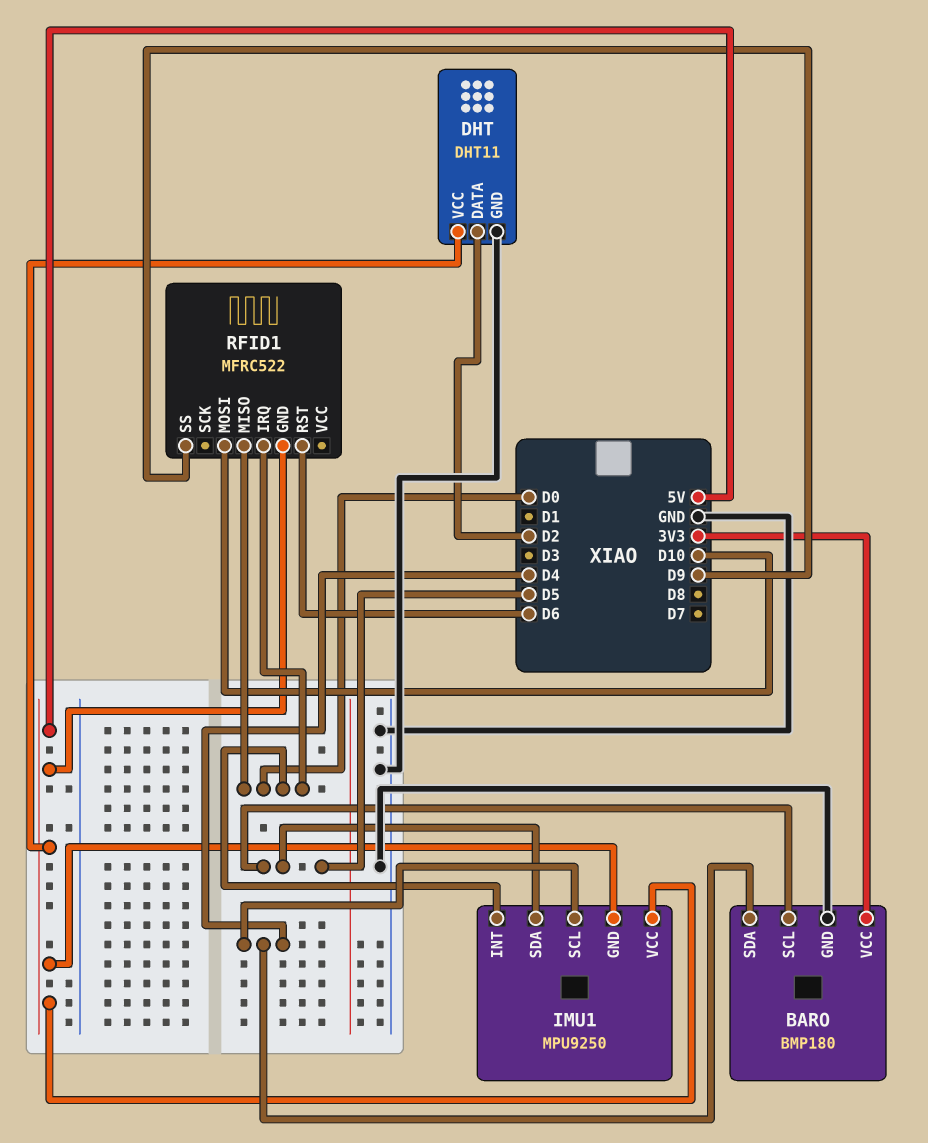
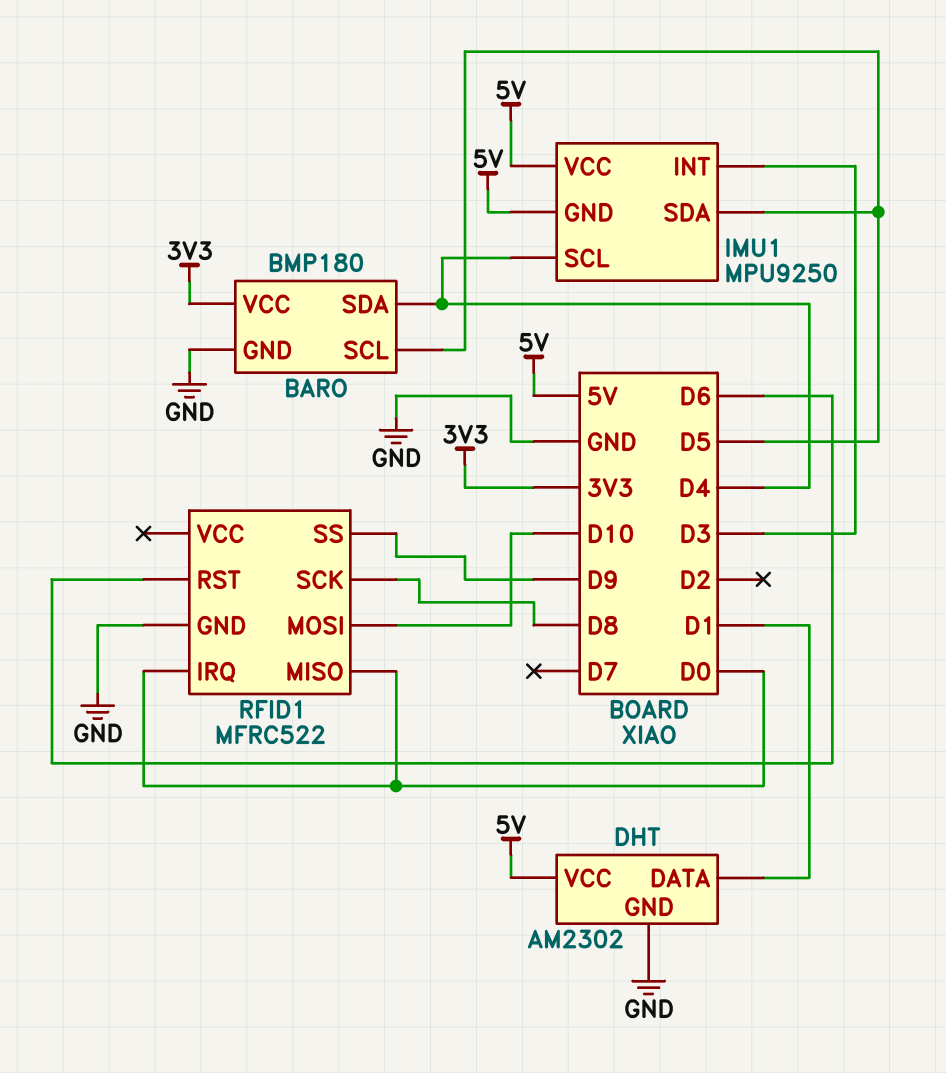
DHT: DHT11 -> AM2302
DHT pin DATA: D2 -> D1
IMU1 pin INT: D0 -> D3
RFID1 pin GND: 5V -> GND
RFID1 pin SCK: none -> D8

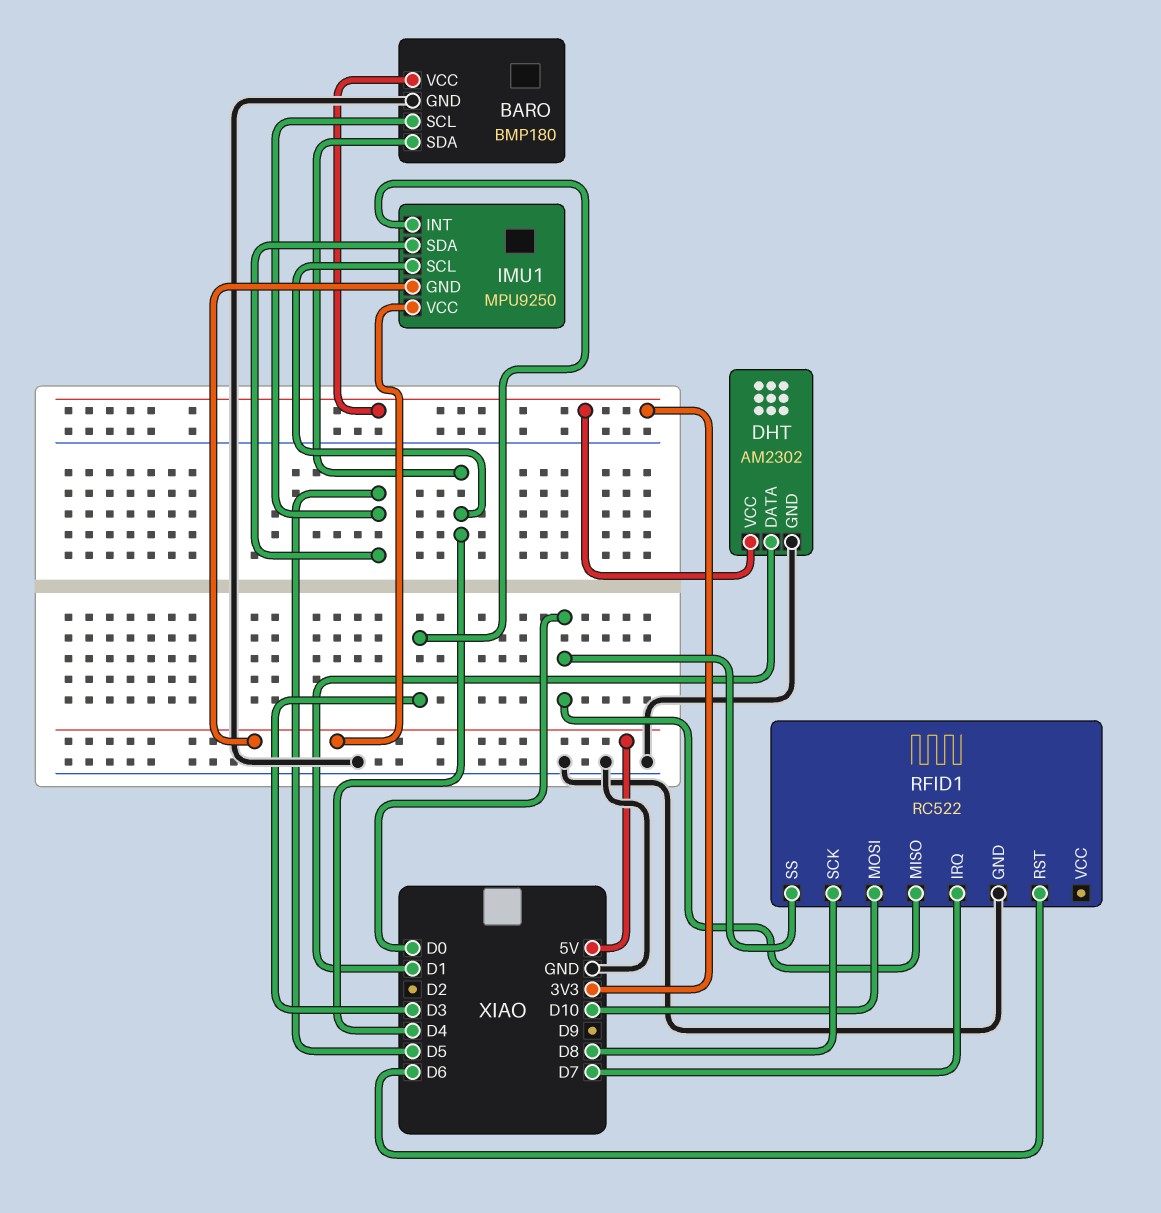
DHT pin VCC: 5V -> 3V3
RFID1: MFRC522 -> RC522
RFID1 pin IRQ: D0 -> D7
RFID1 pin SS: D9 -> D0

